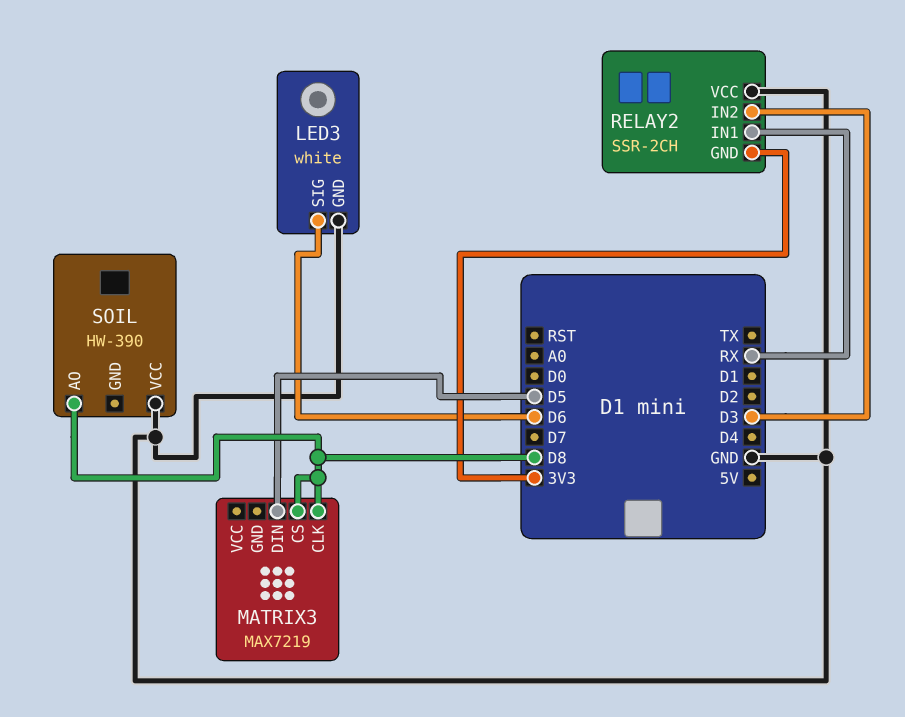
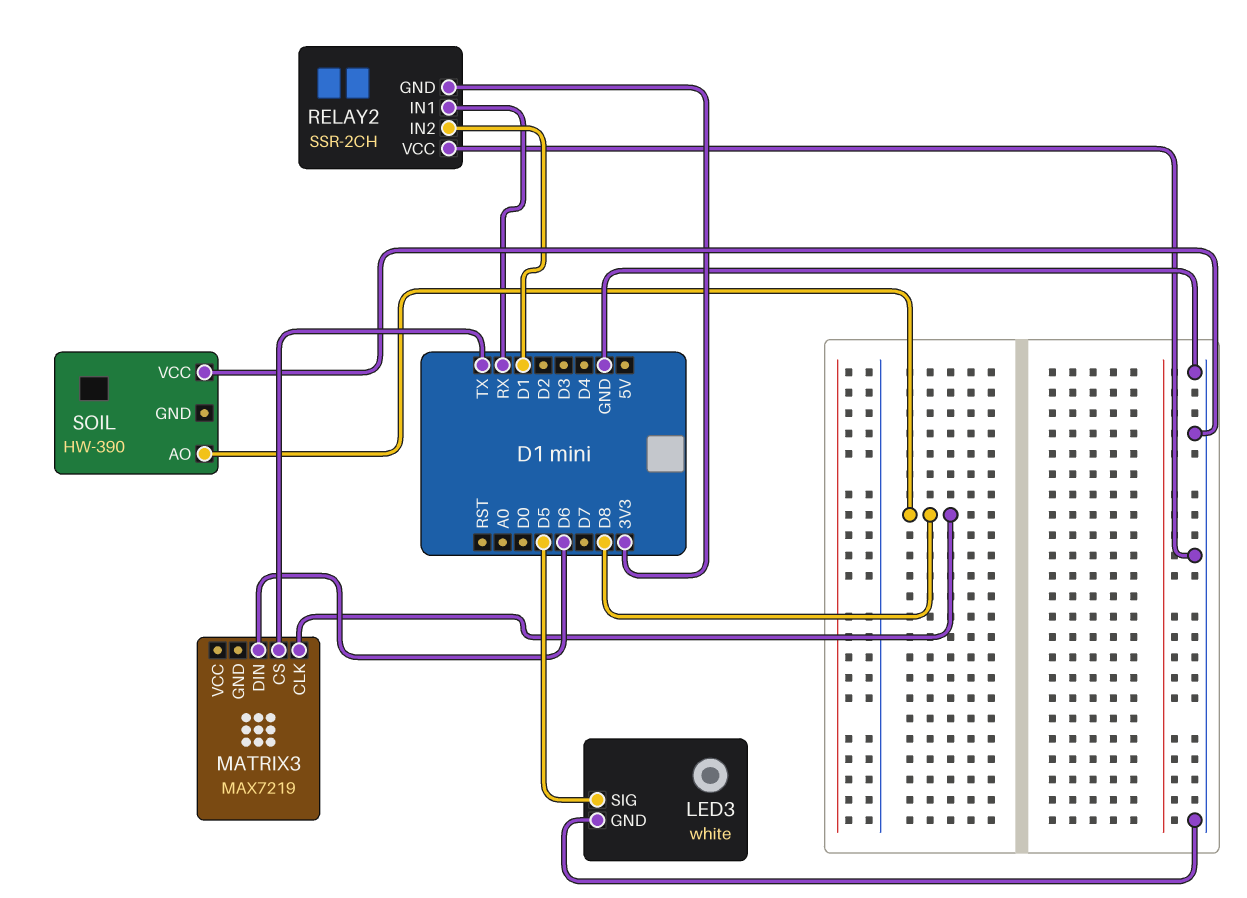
LED3 pin SIG: D6 -> D5
MATRIX3 pin CS: D8 -> TX
MATRIX3 pin DIN: D5 -> D6
RELAY2 pin IN2: D3 -> D1

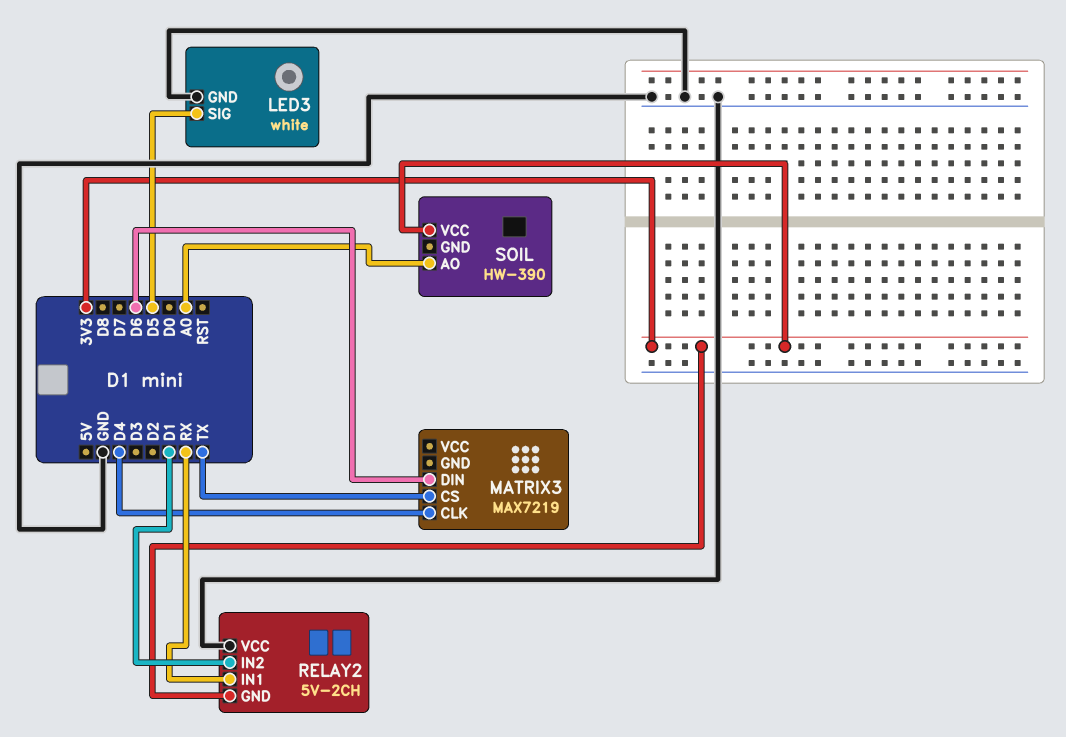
MATRIX3 pin CLK: D8 -> D4
RELAY2: SSR-2CH -> 5V-2CH
SOIL pin AO: D8 -> A0
SOIL pin VCC: GND -> 3V3

